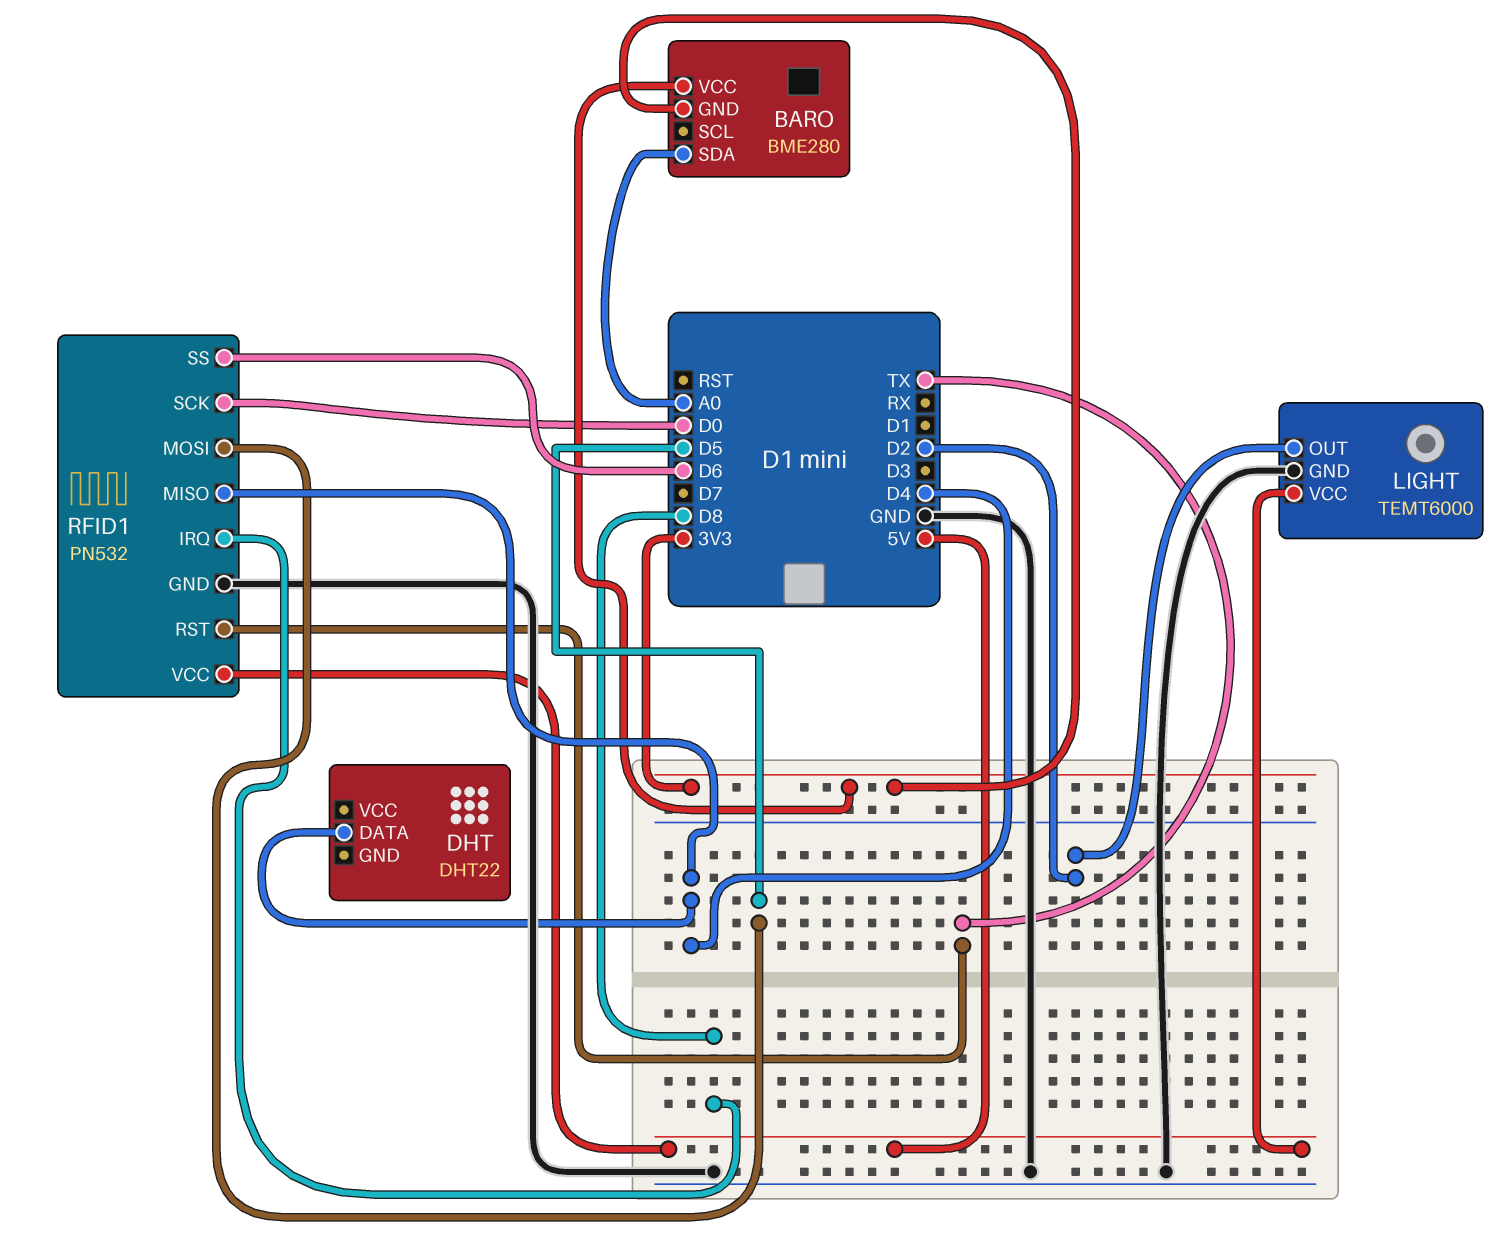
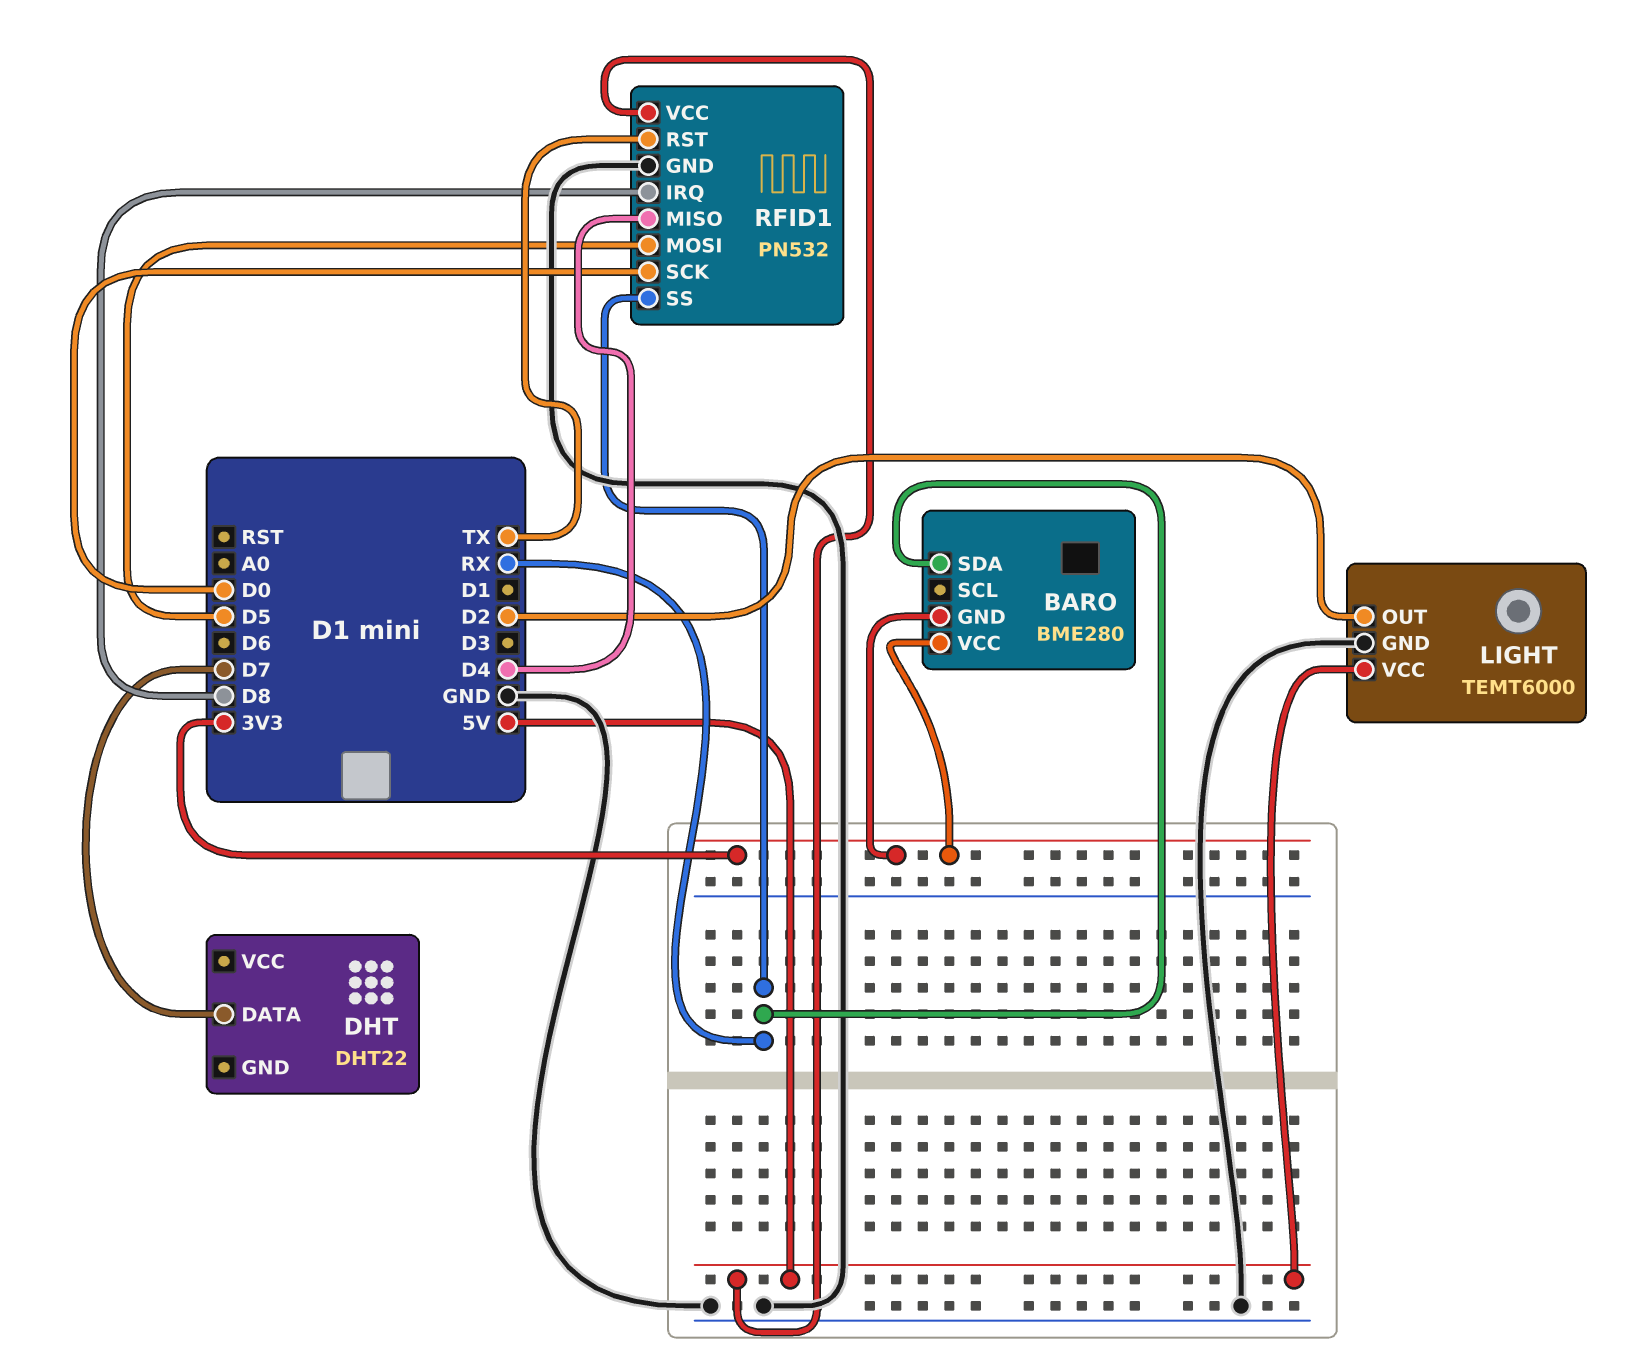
BARO pin SDA: A0 -> RX
DHT pin DATA: D4 -> D7
RFID1 pin SS: D6 -> RX

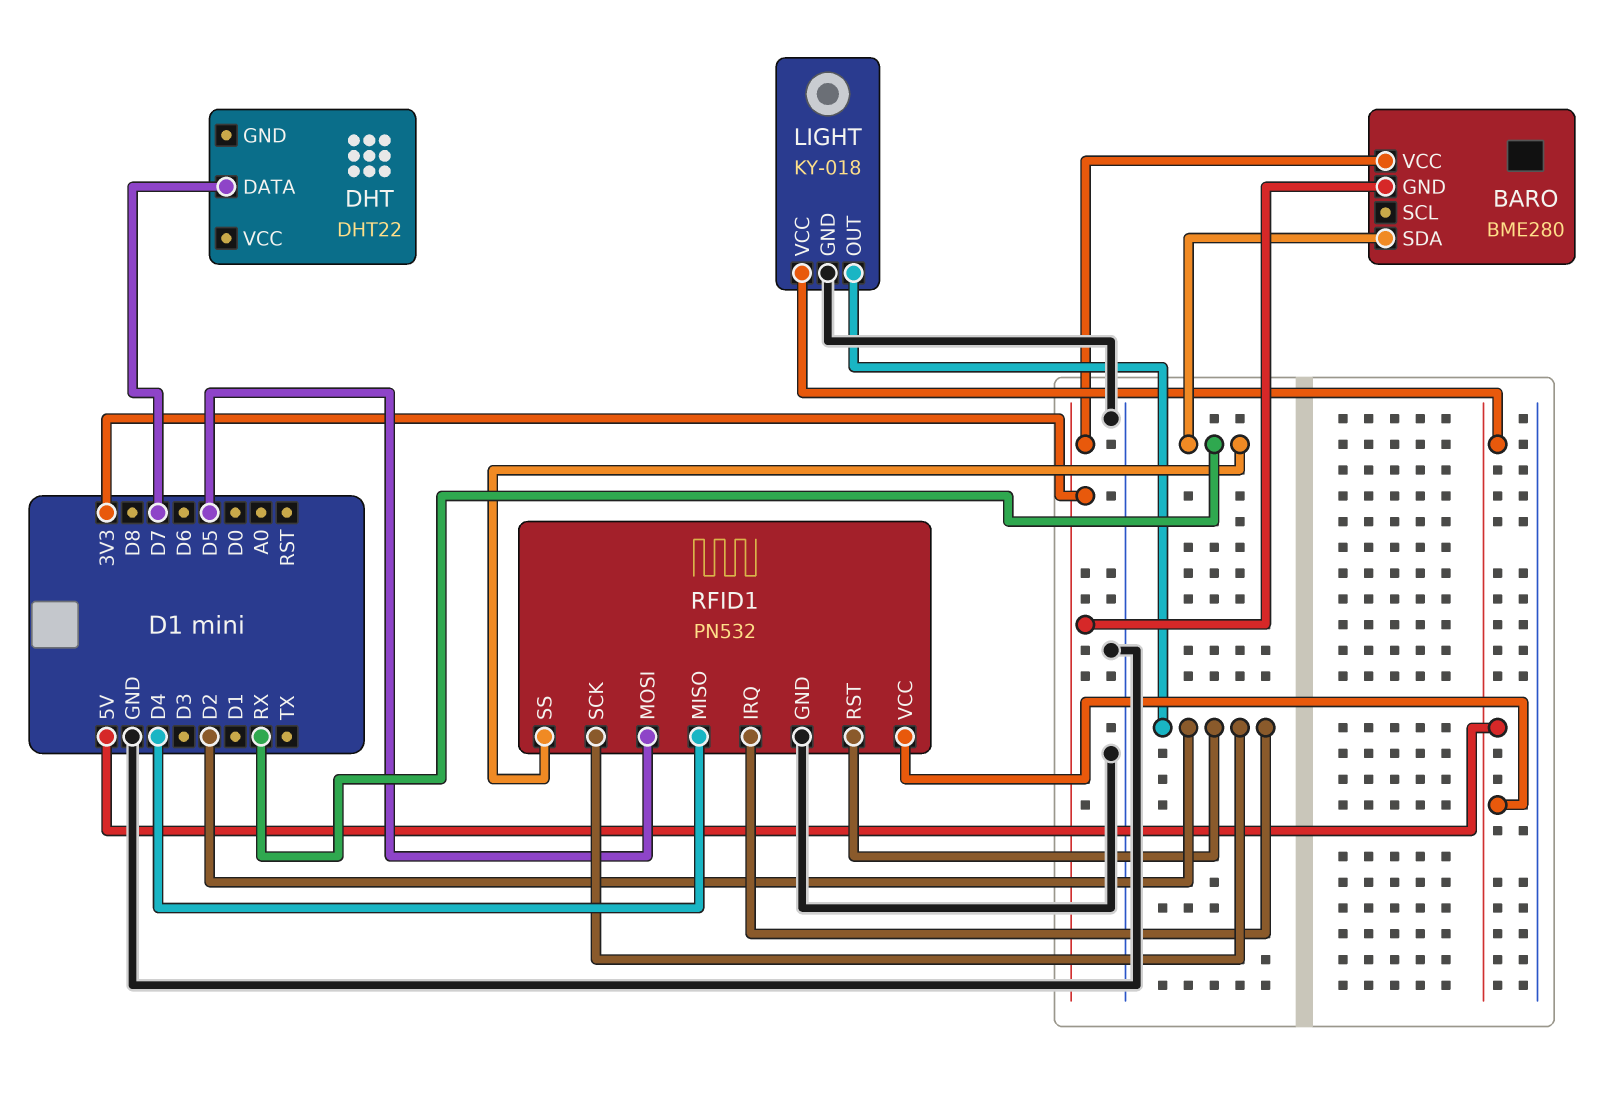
LIGHT: TEMT6000 -> KY-018
RFID1 pin IRQ: D8 -> D2
RFID1 pin RST: TX -> D2
RFID1 pin SCK: D0 -> D2

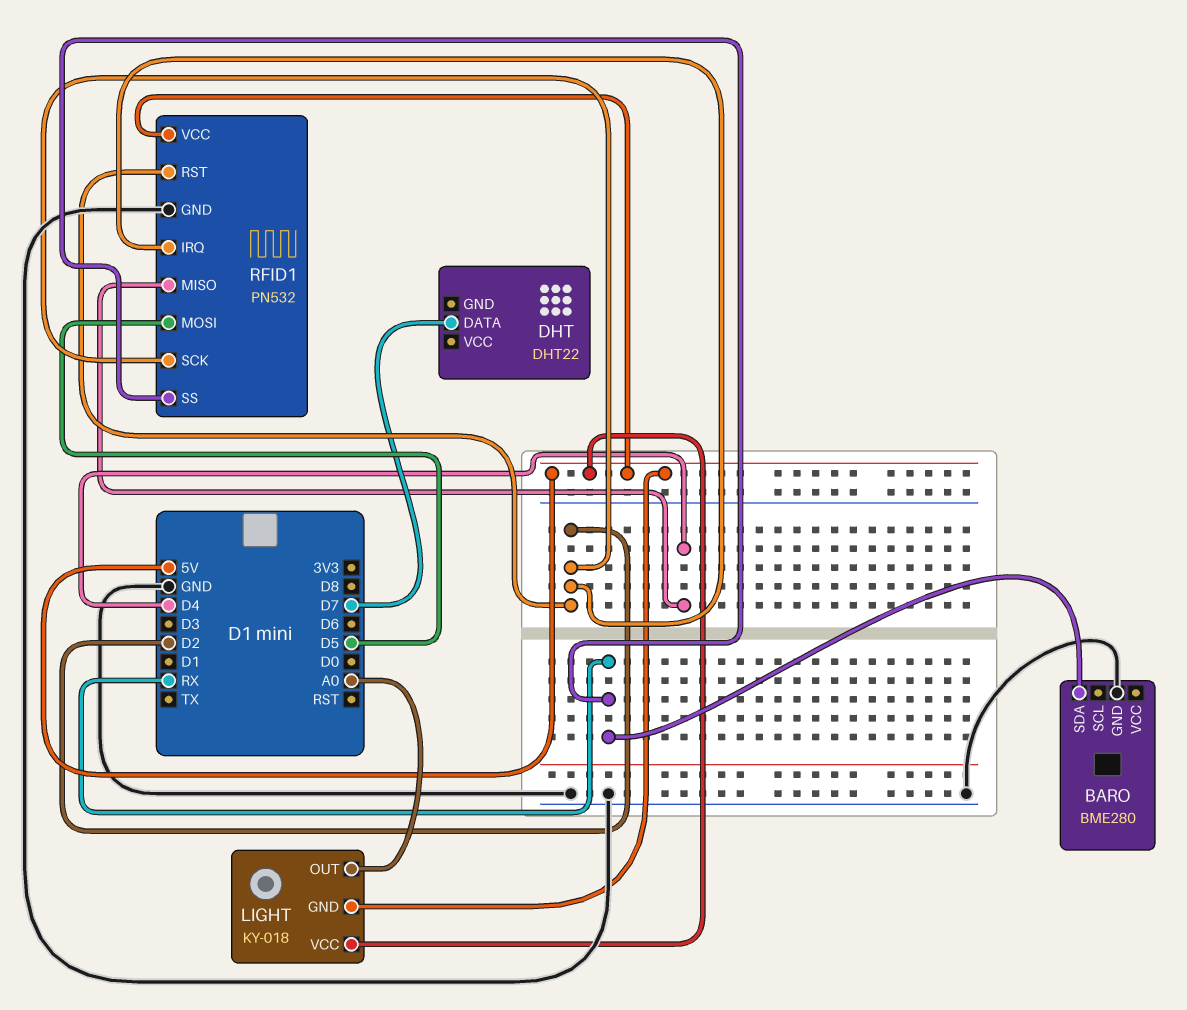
BARO pin GND: 3V3 -> GND
BARO pin VCC: 3V3 -> none
LIGHT pin GND: GND -> 5V
LIGHT pin OUT: D2 -> A0

